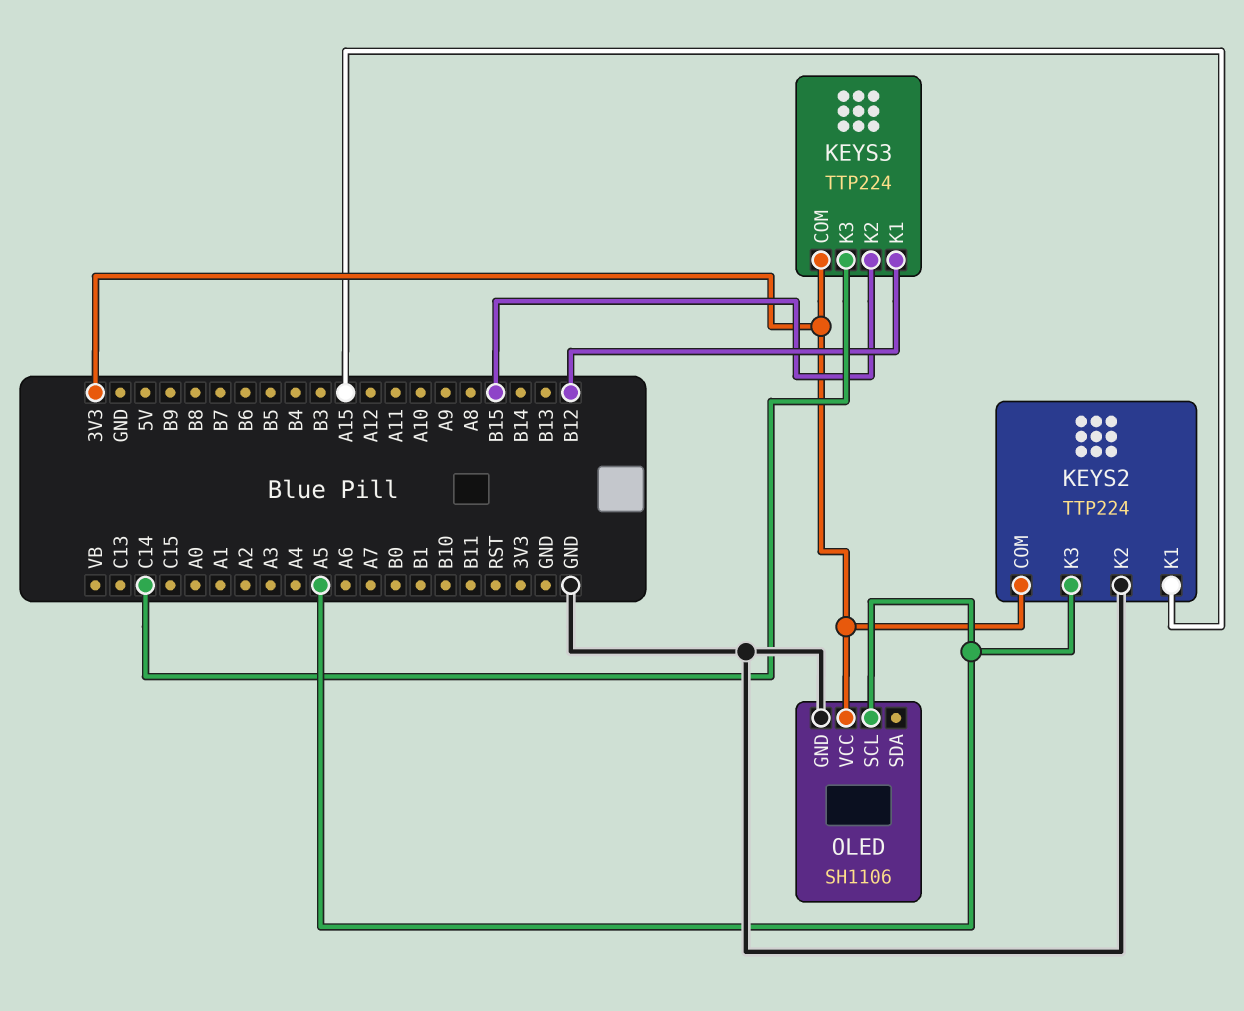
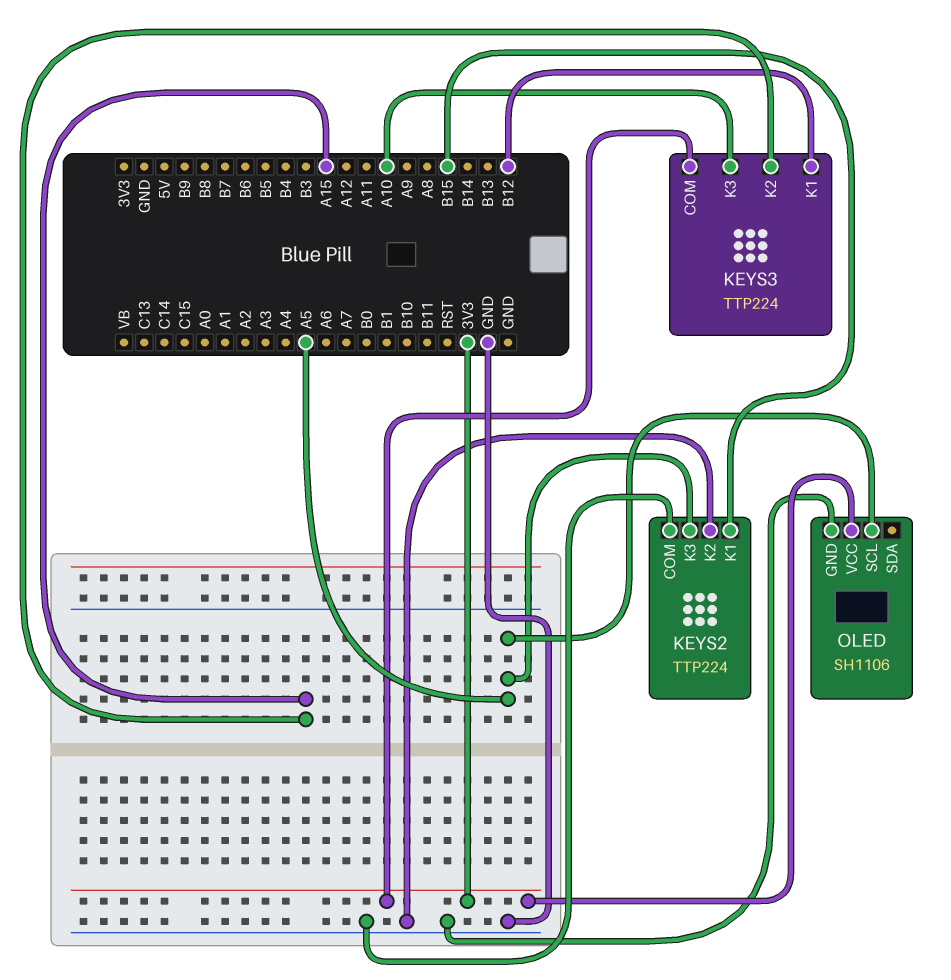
KEYS2 pin COM: 3V3 -> GND
KEYS2 pin K1: A15 -> B15
KEYS3 pin K2: B15 -> A15
KEYS3 pin K3: C14 -> A10

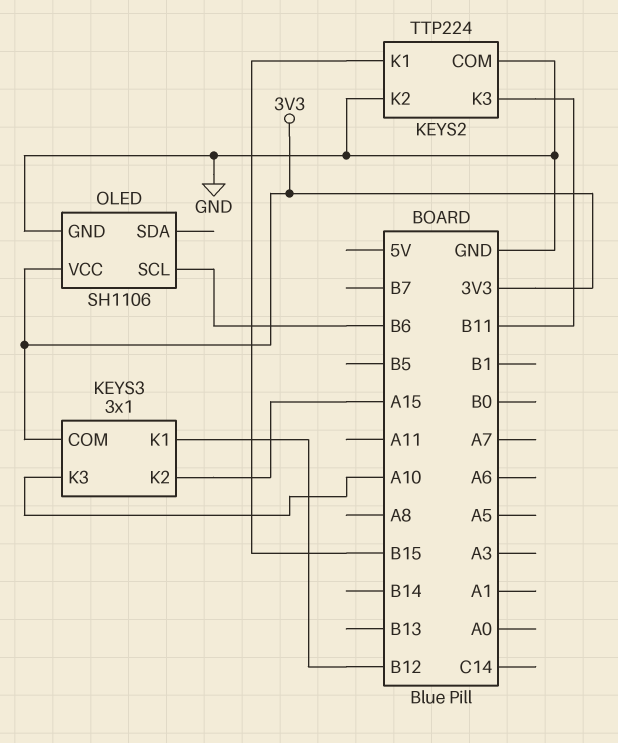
KEYS2 pin K3: A5 -> B11
KEYS3: TTP224 -> 3x1
OLED pin SCL: A5 -> B6

